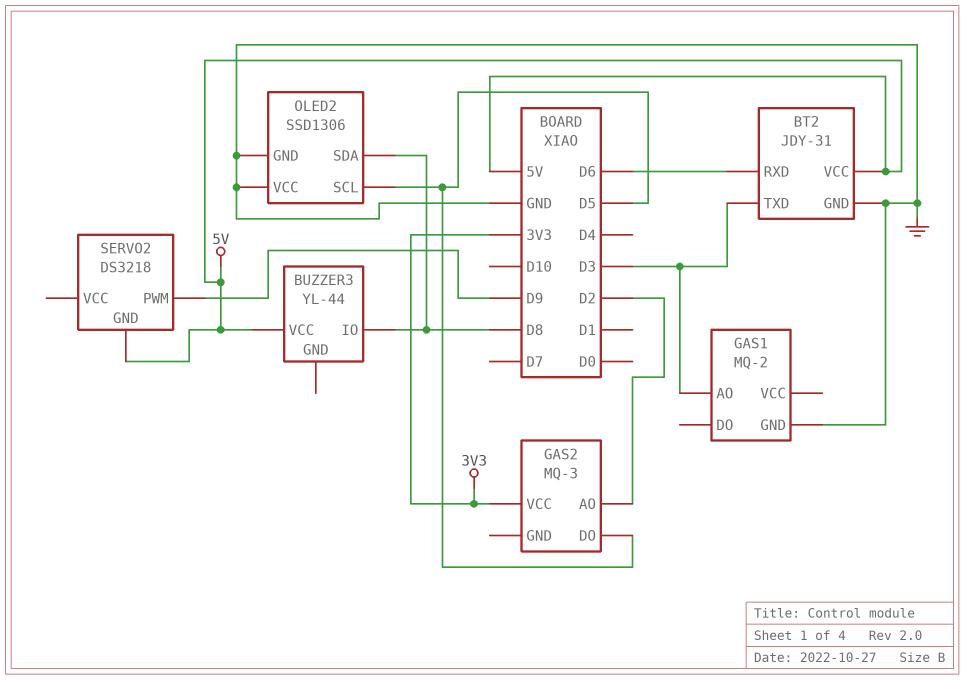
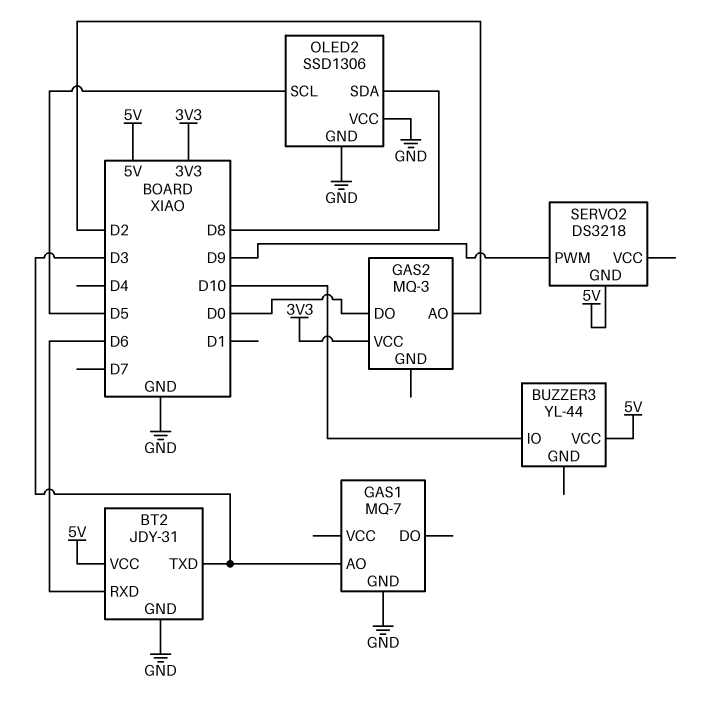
BUZZER3 pin IO: D8 -> D10
GAS1: MQ-2 -> MQ-7
GAS2 pin DO: D5 -> D0

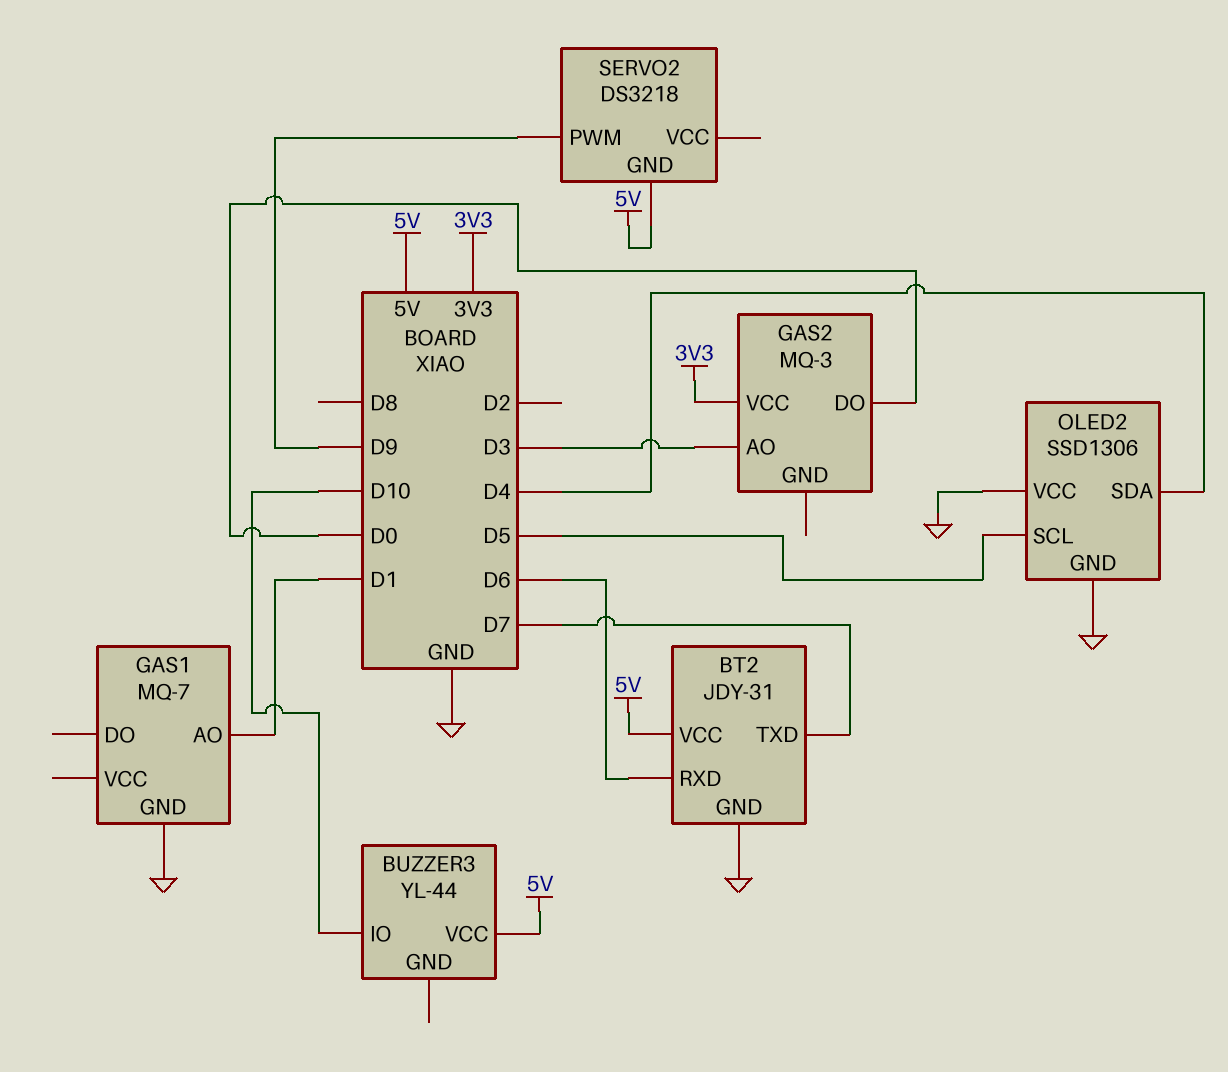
BT2 pin TXD: D3 -> D7
GAS1 pin AO: D3 -> D1
GAS2 pin AO: D2 -> D3
OLED2 pin SDA: D8 -> D4

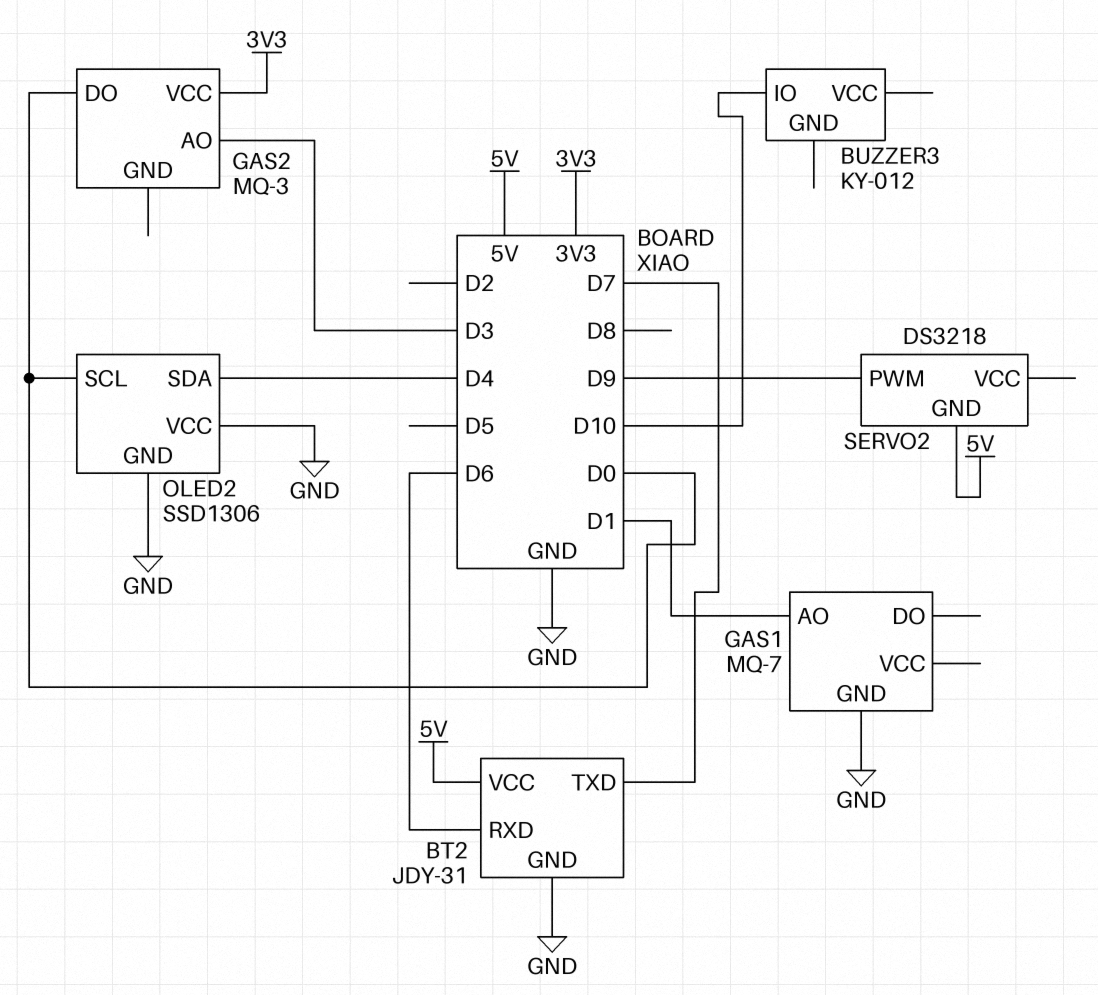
BUZZER3: YL-44 -> KY-012
BUZZER3 pin VCC: 5V -> none
OLED2 pin SCL: D5 -> D0

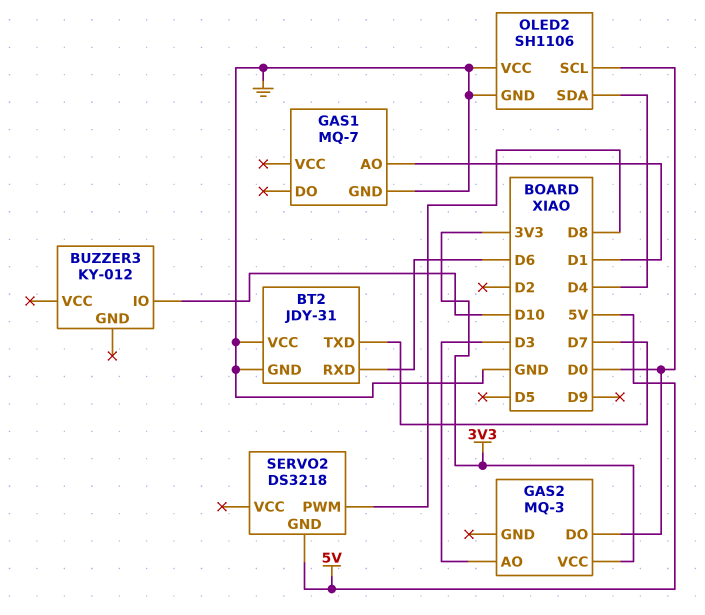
BT2 pin VCC: 5V -> GND
OLED2: SSD1306 -> SH1106
SERVO2 pin PWM: D9 -> D8

